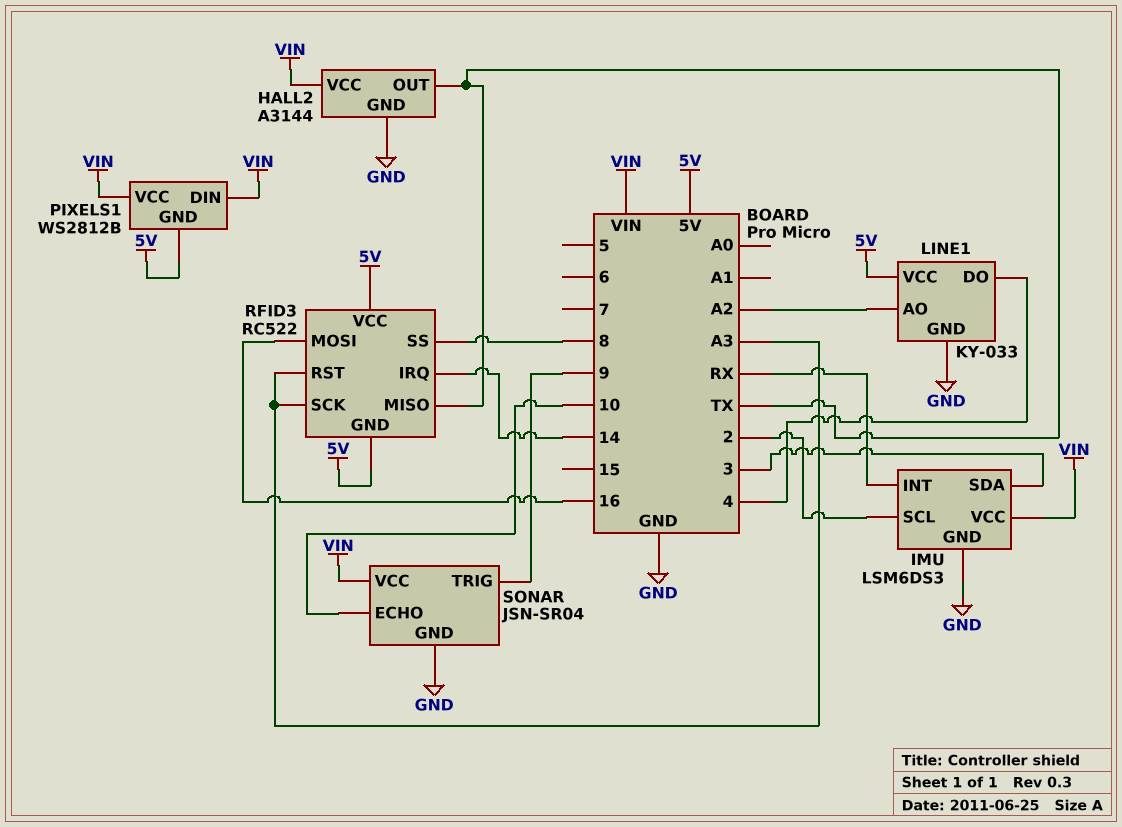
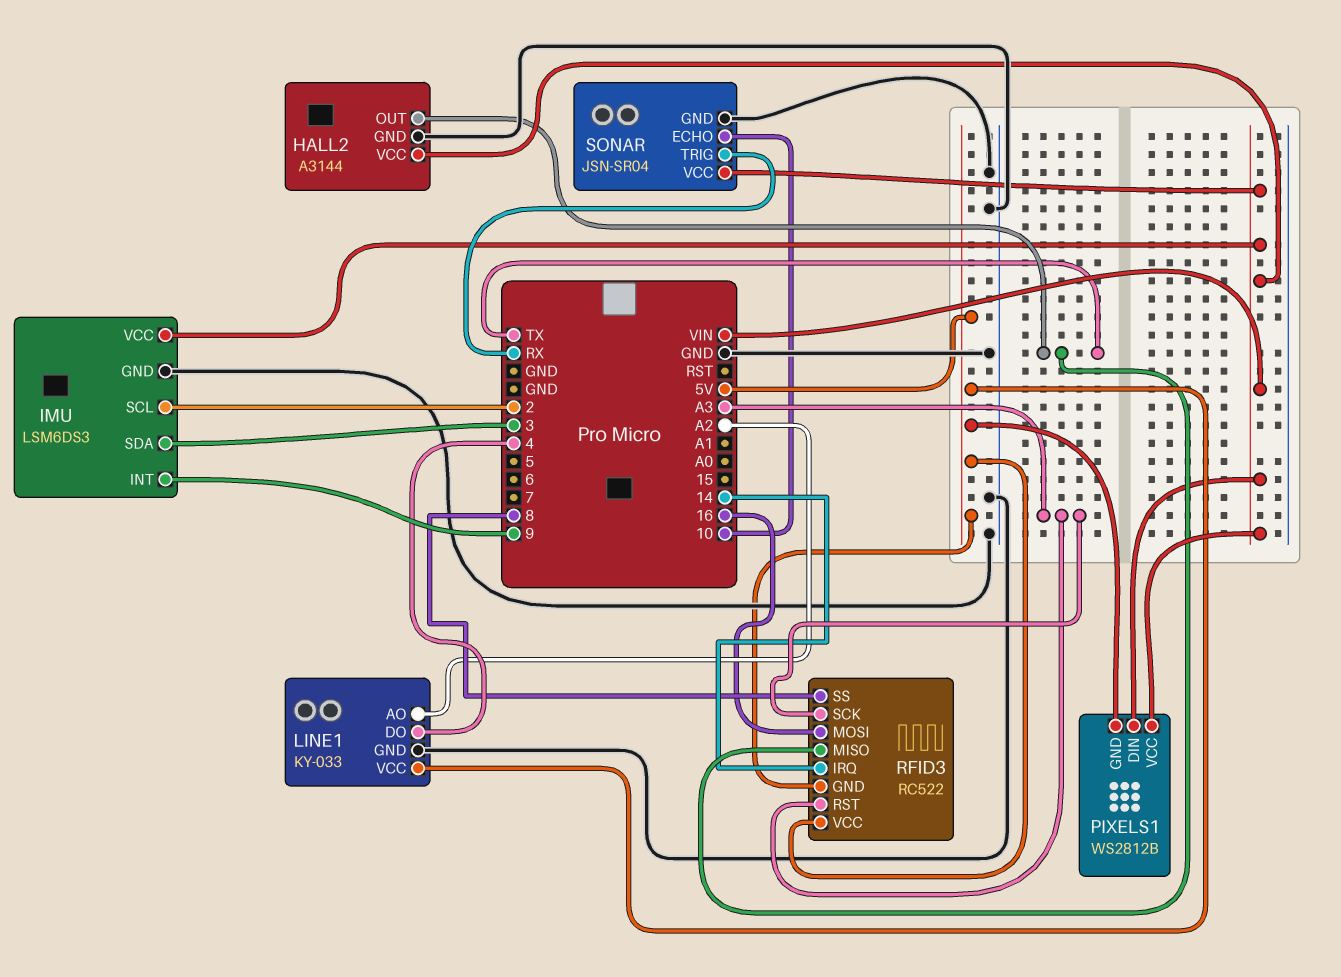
IMU pin INT: RX -> 9
SONAR pin TRIG: 9 -> RX

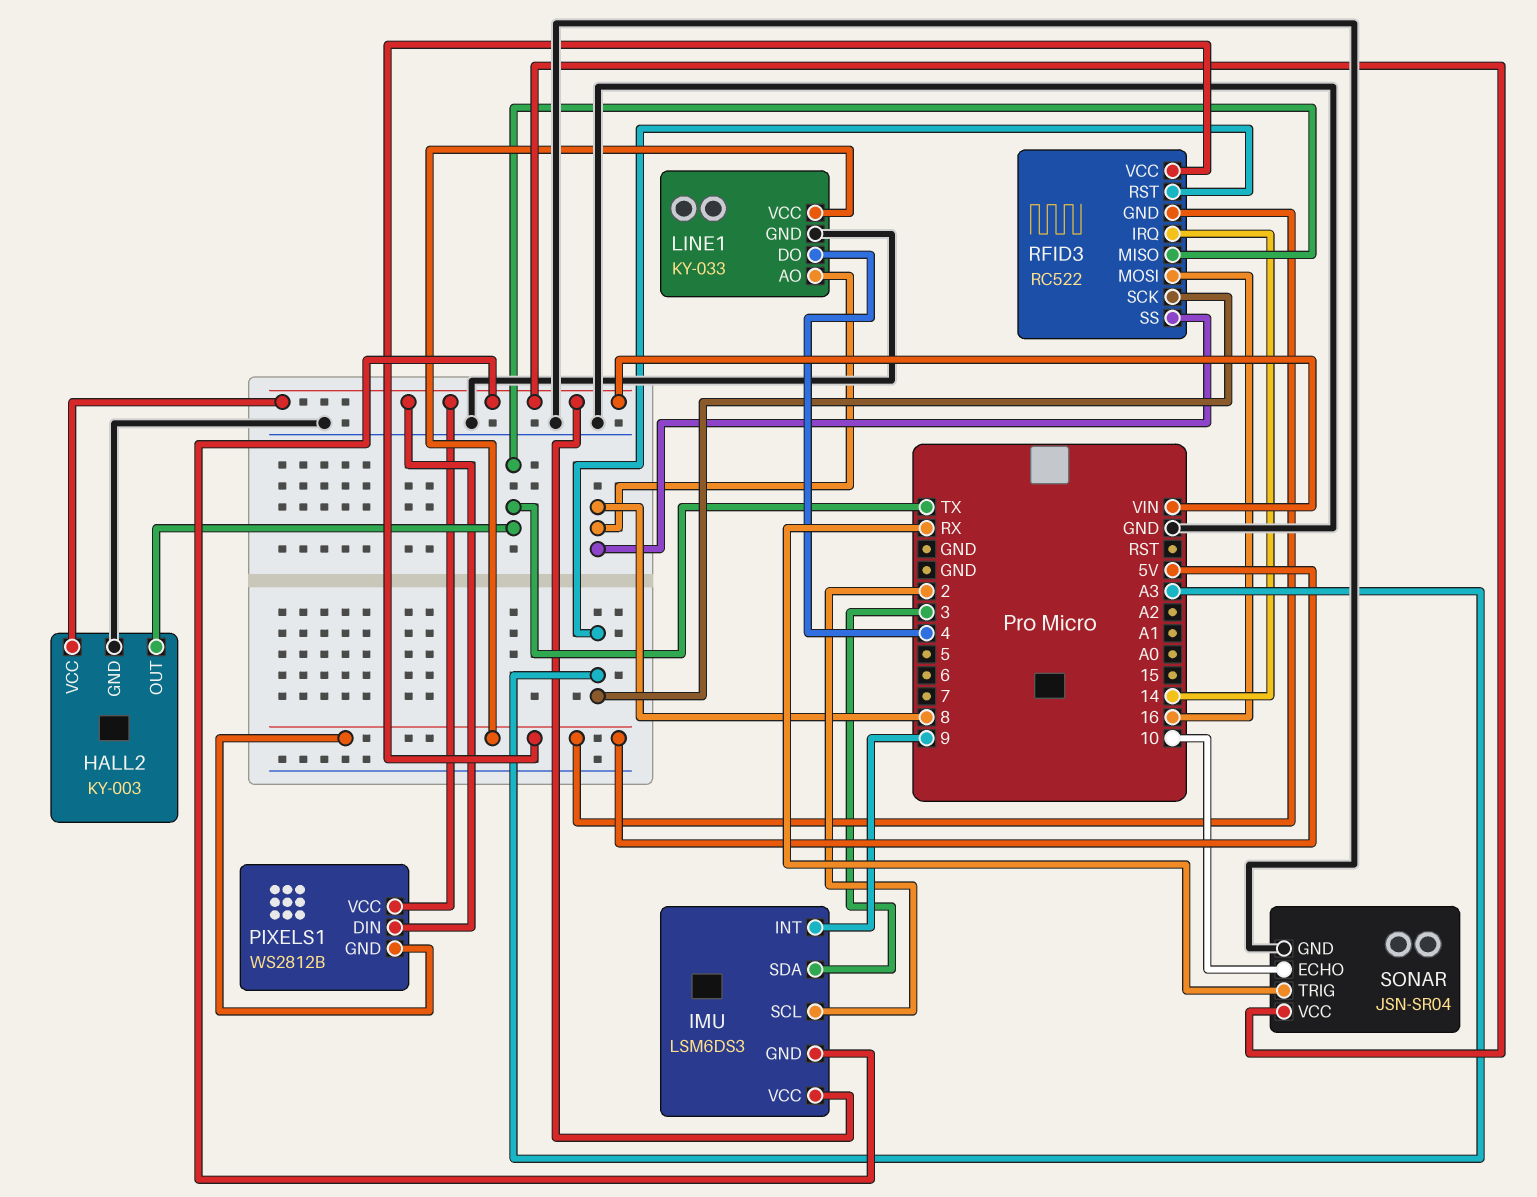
HALL2: A3144 -> KY-003
IMU pin GND: GND -> VIN
LINE1 pin AO: A2 -> 8

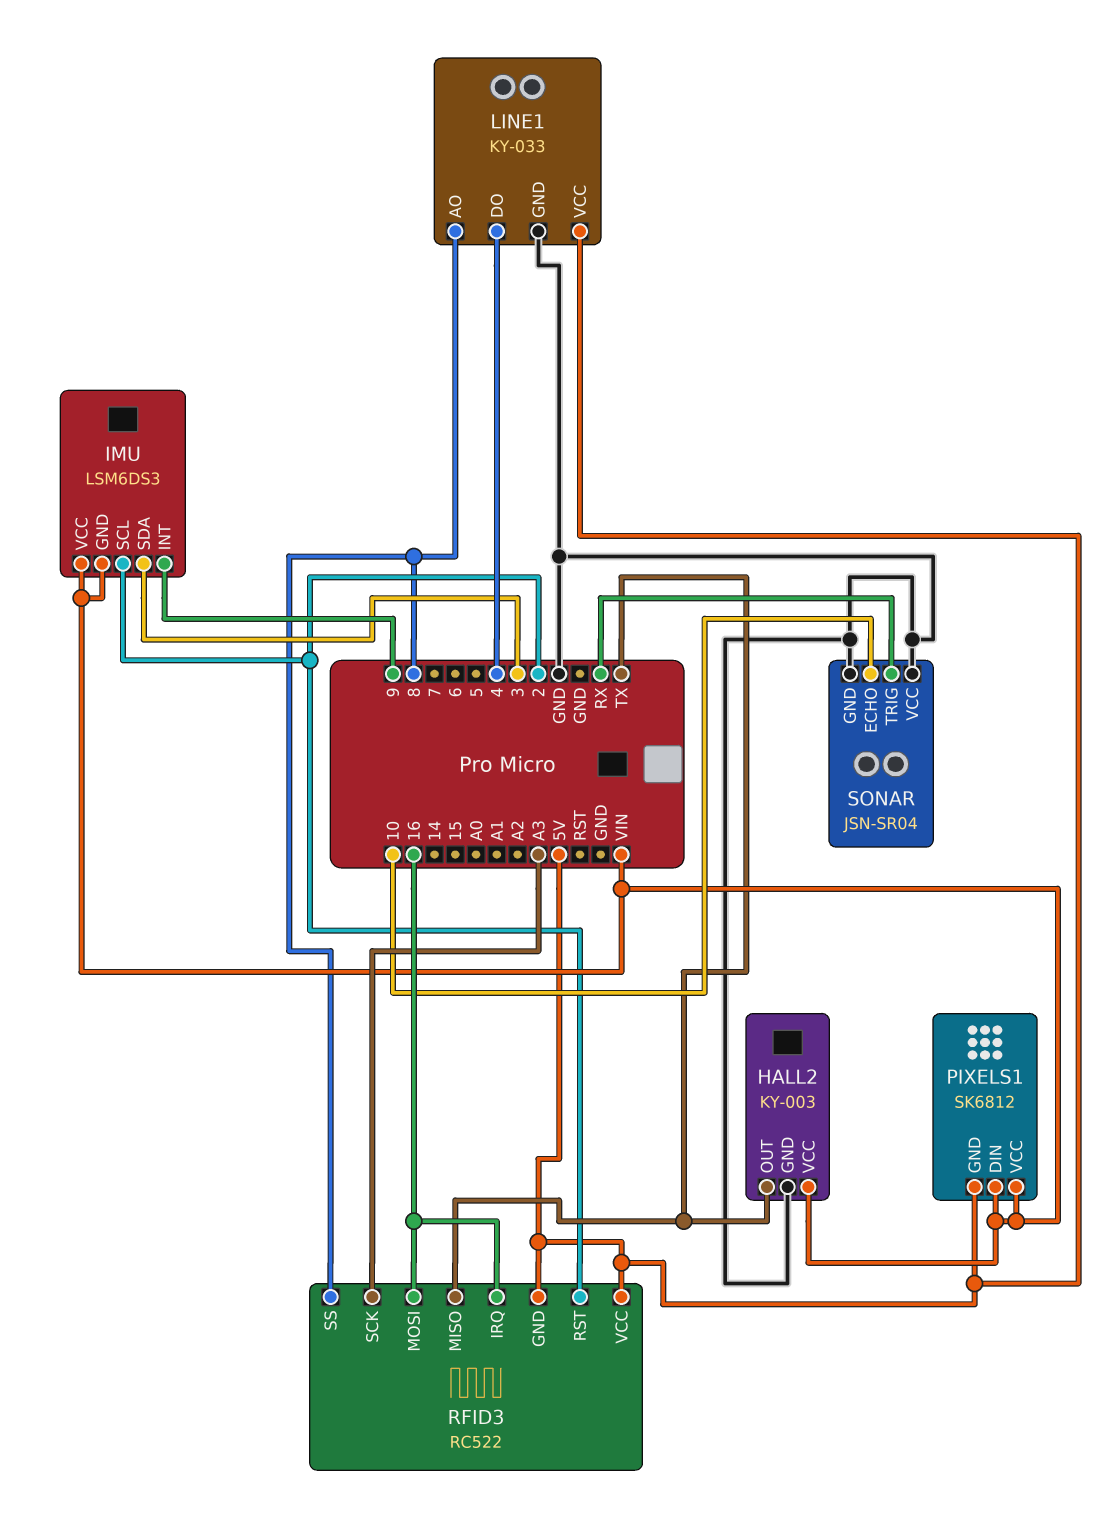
PIXELS1: WS2812B -> SK6812
RFID3 pin IRQ: 14 -> 16
RFID3 pin RST: A3 -> 2
SONAR pin VCC: VIN -> GND

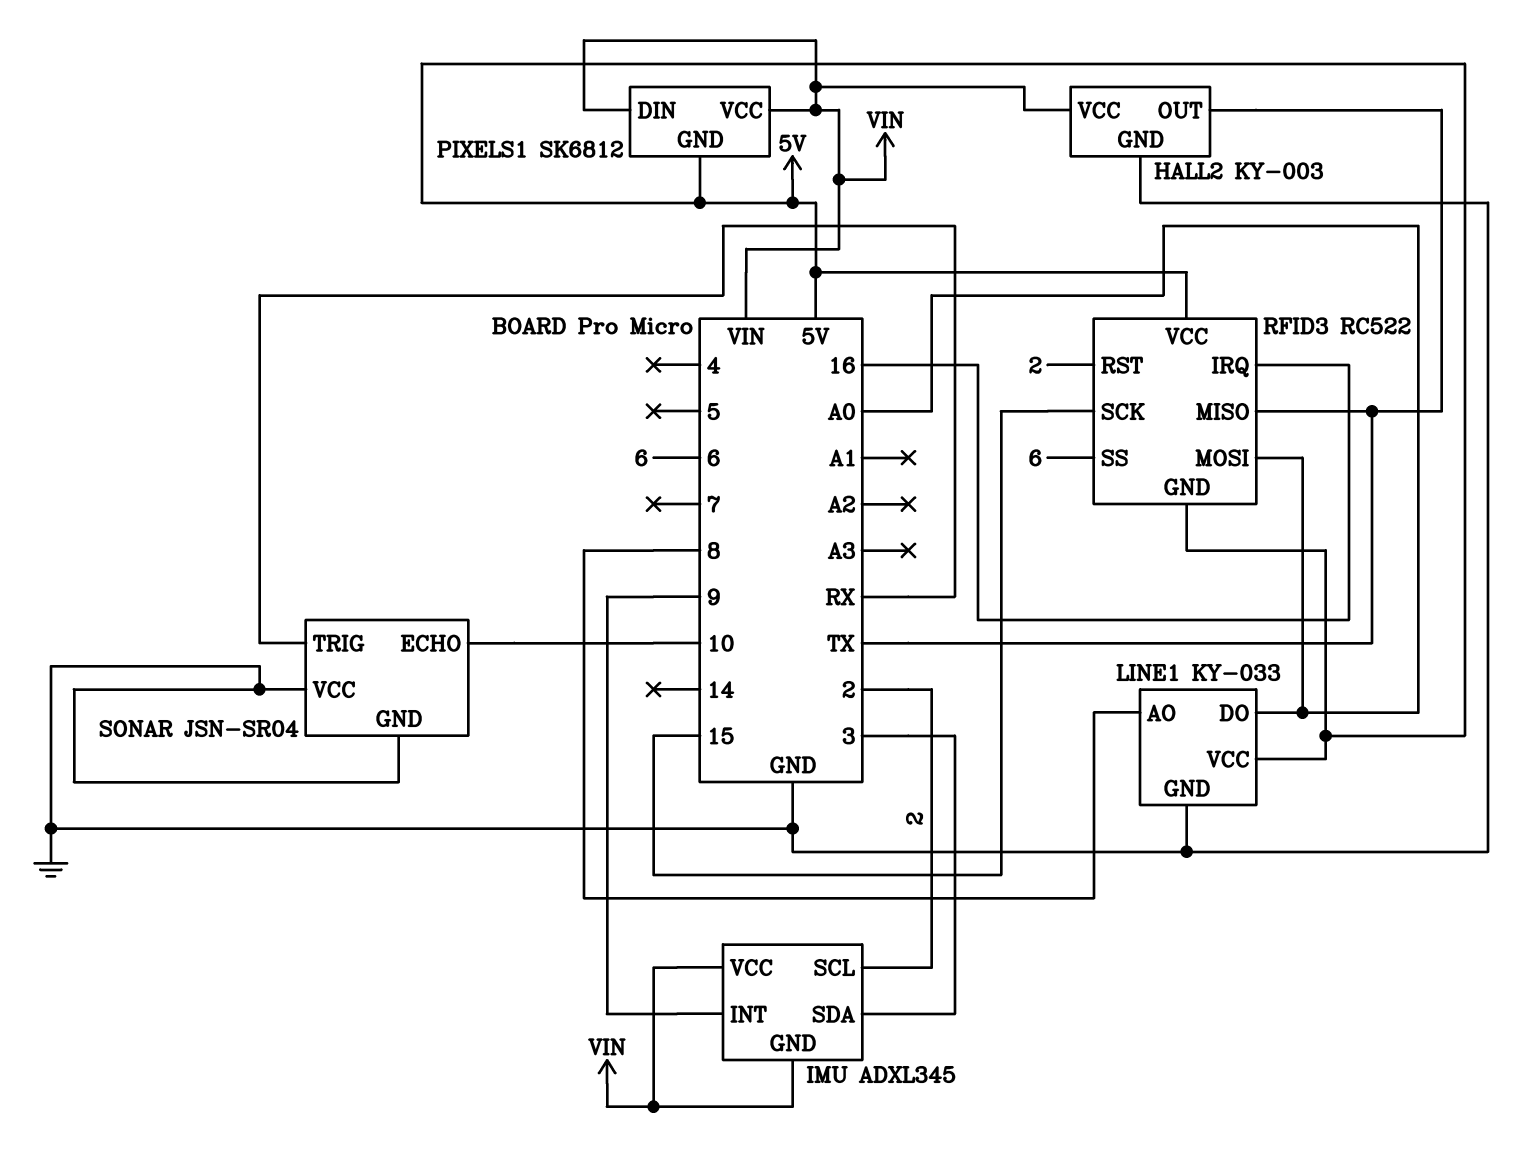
IMU: LSM6DS3 -> ADXL345
LINE1 pin DO: 4 -> A0
RFID3 pin MOSI: 16 -> A0
RFID3 pin SCK: A3 -> 15
RFID3 pin SS: 8 -> 6

